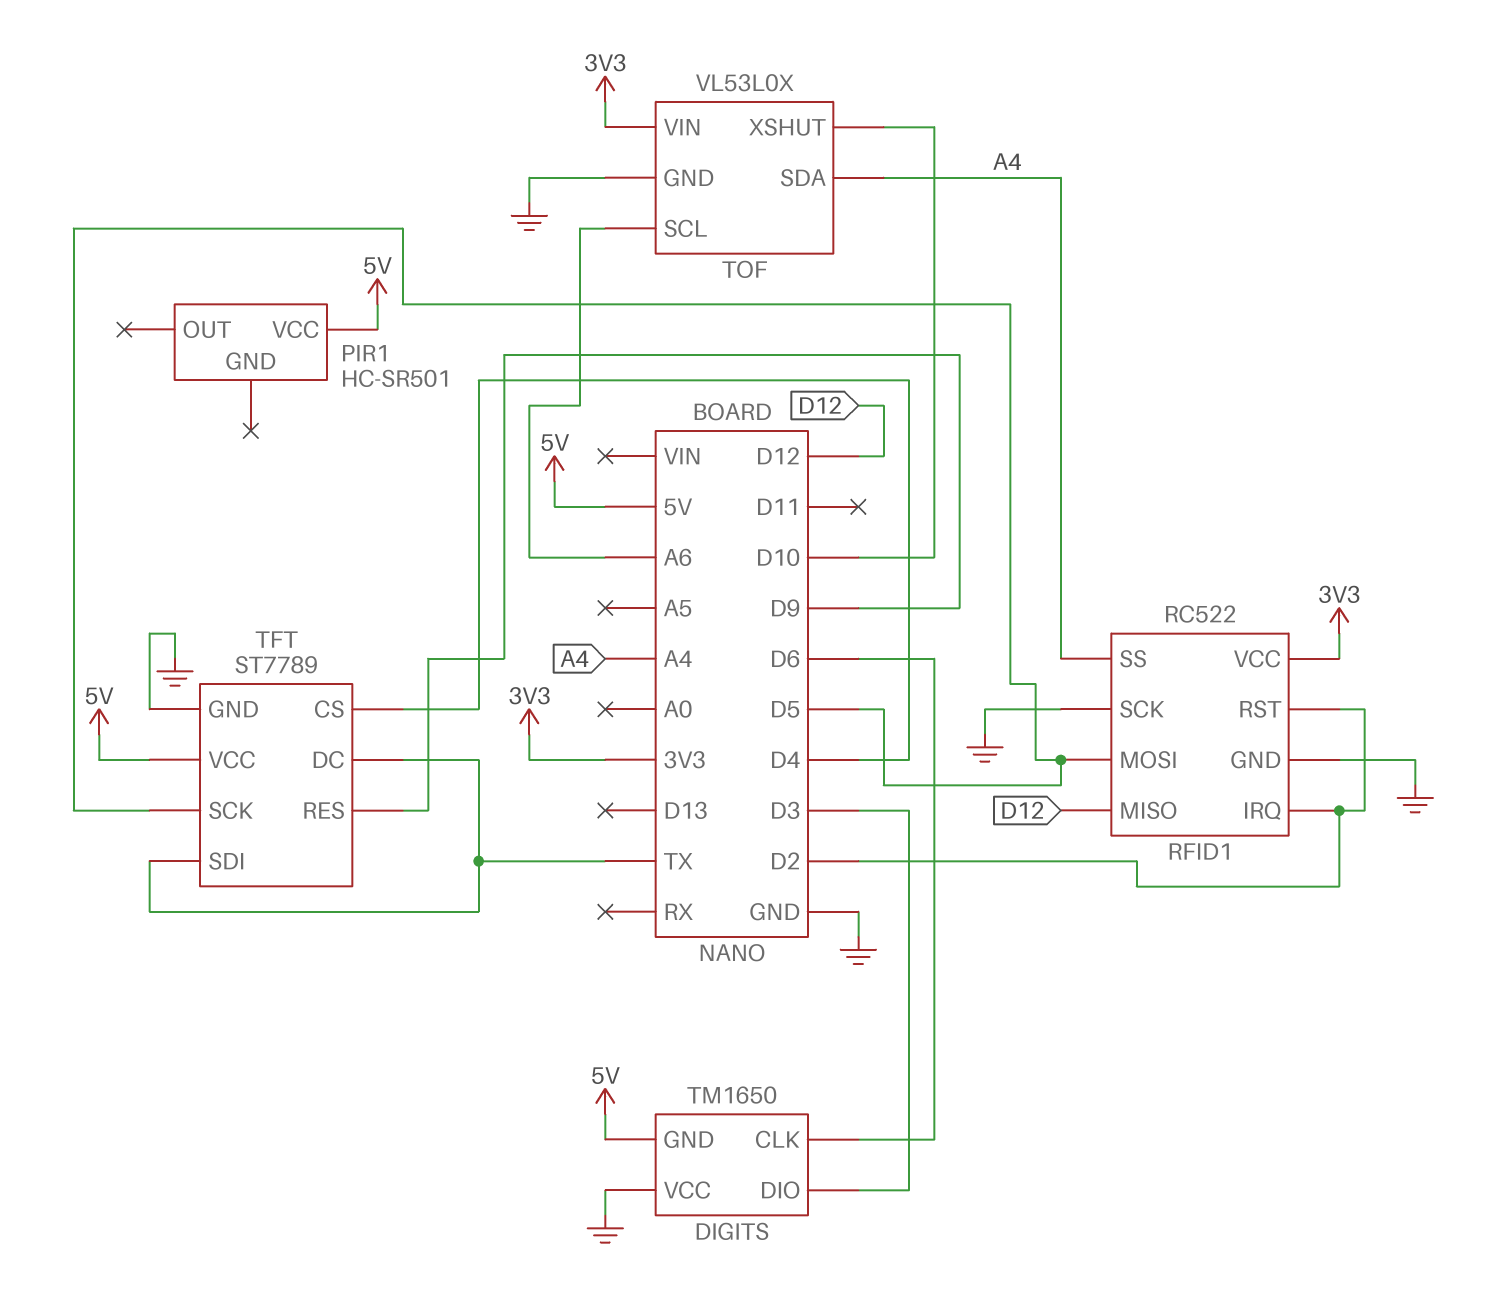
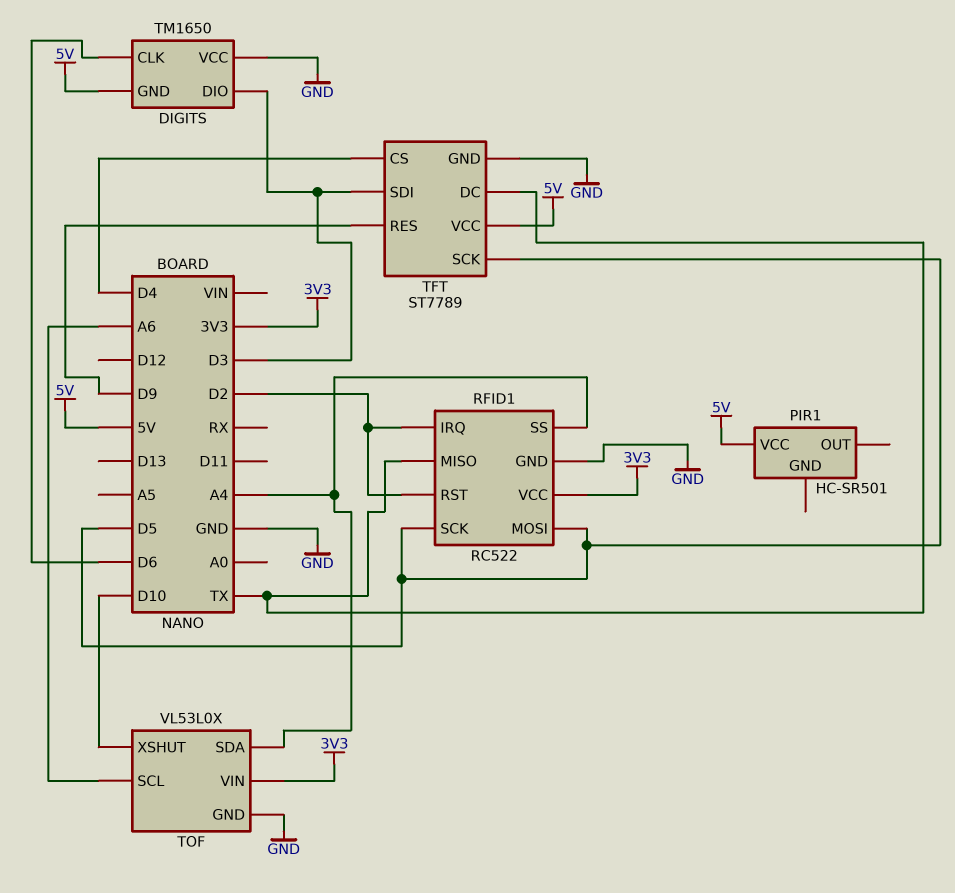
RFID1 pin MISO: D12 -> TX
RFID1 pin SCK: GND -> D5
TFT pin SDI: TX -> D3

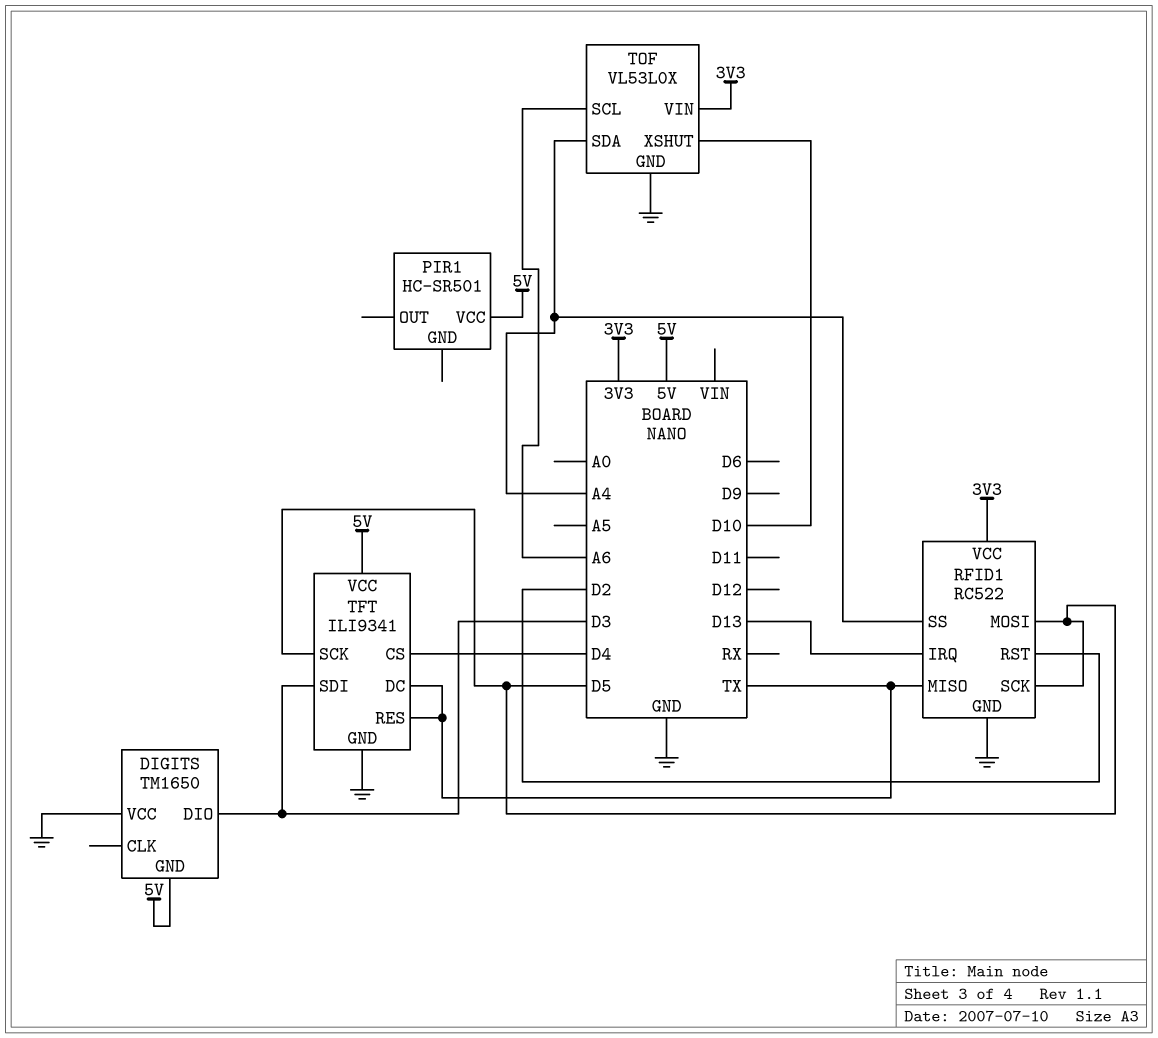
DIGITS pin CLK: D6 -> none
RFID1 pin IRQ: D2 -> D13
TFT: ST7789 -> ILI9341
TFT pin RES: D9 -> TX

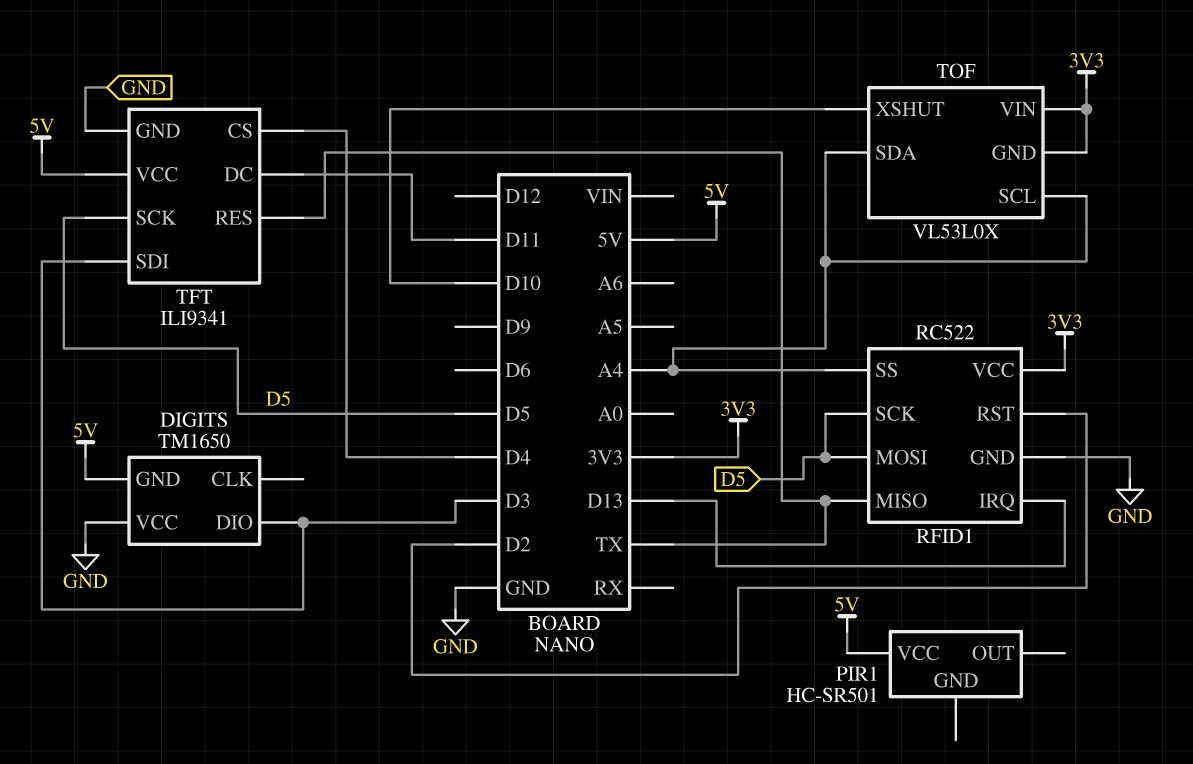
TFT pin DC: TX -> D11
TOF pin GND: GND -> 3V3
TOF pin SCL: A6 -> A4

